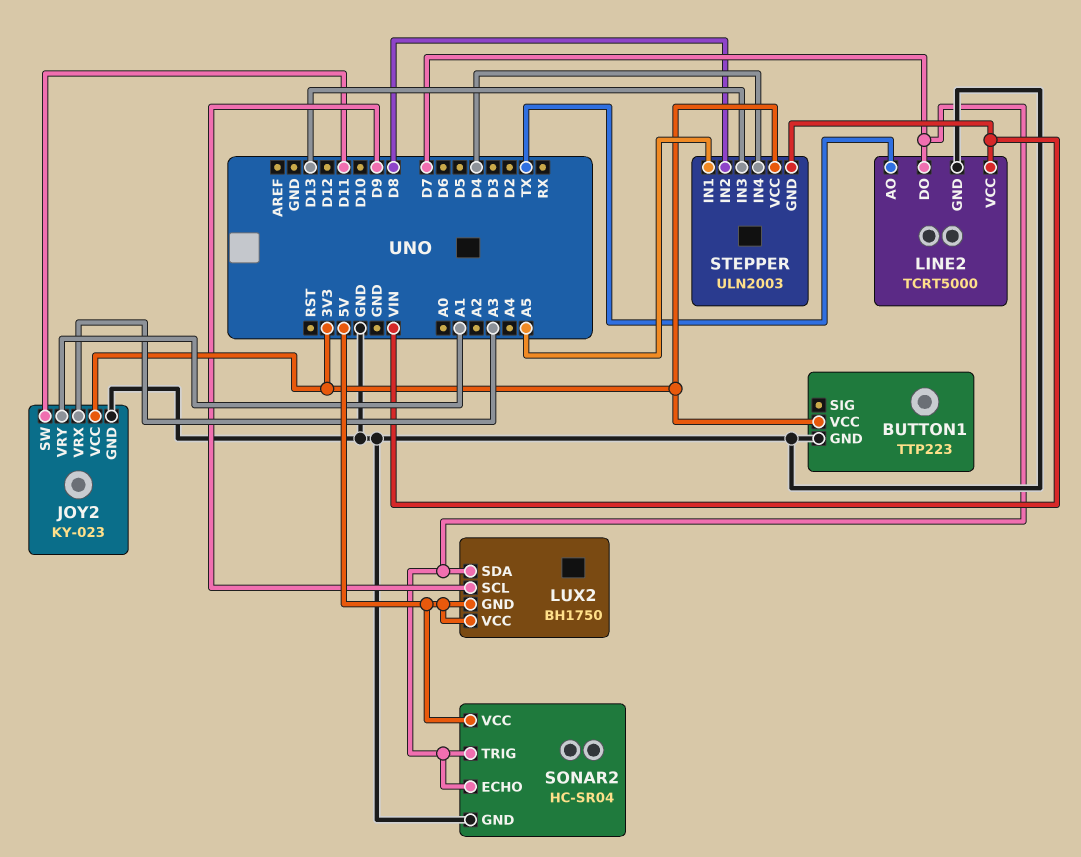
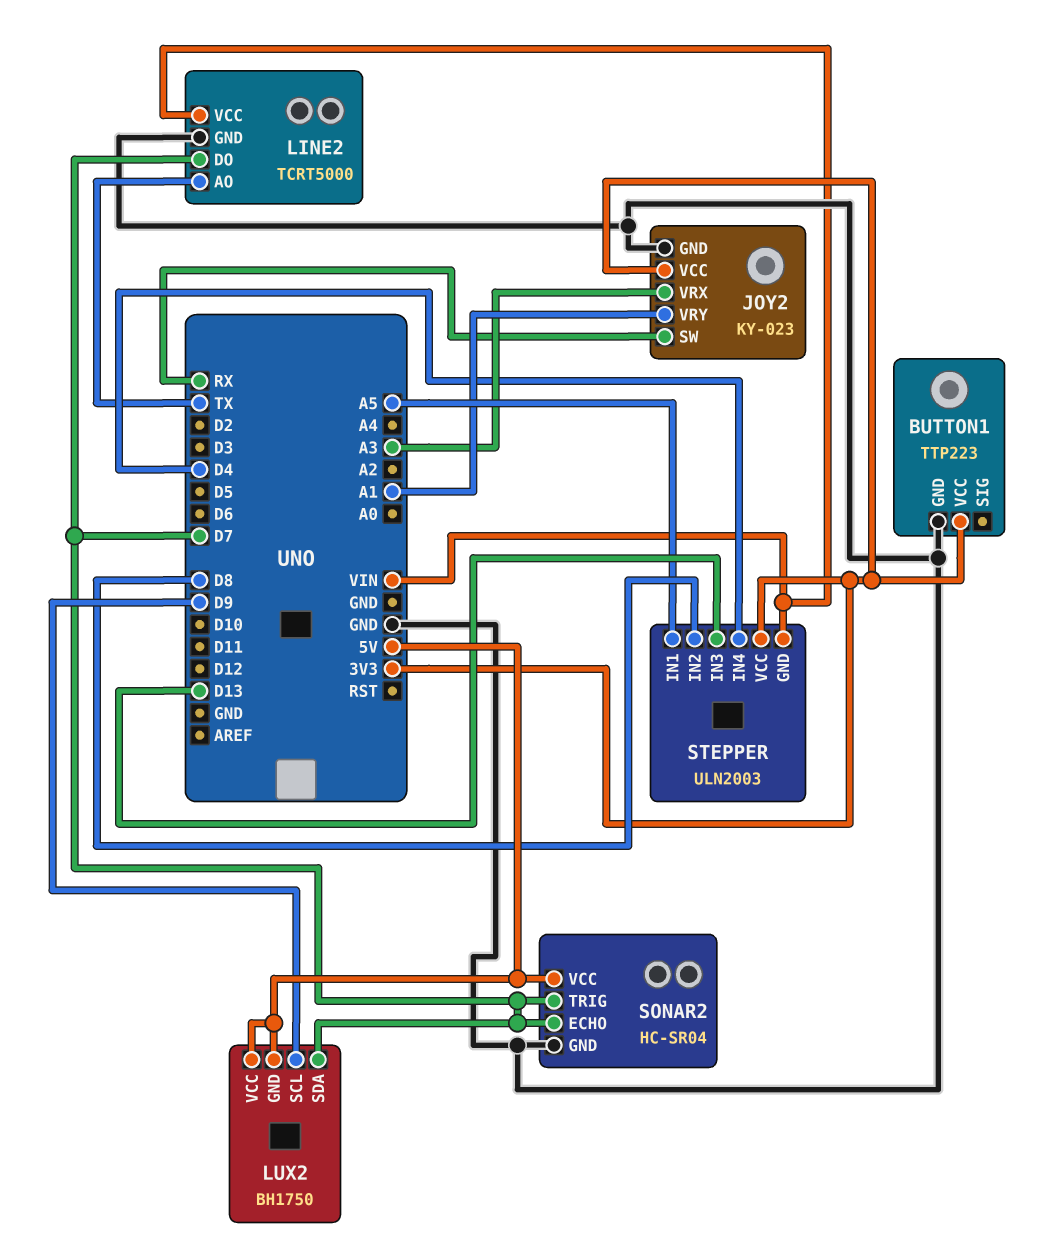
JOY2 pin SW: D11 -> RX

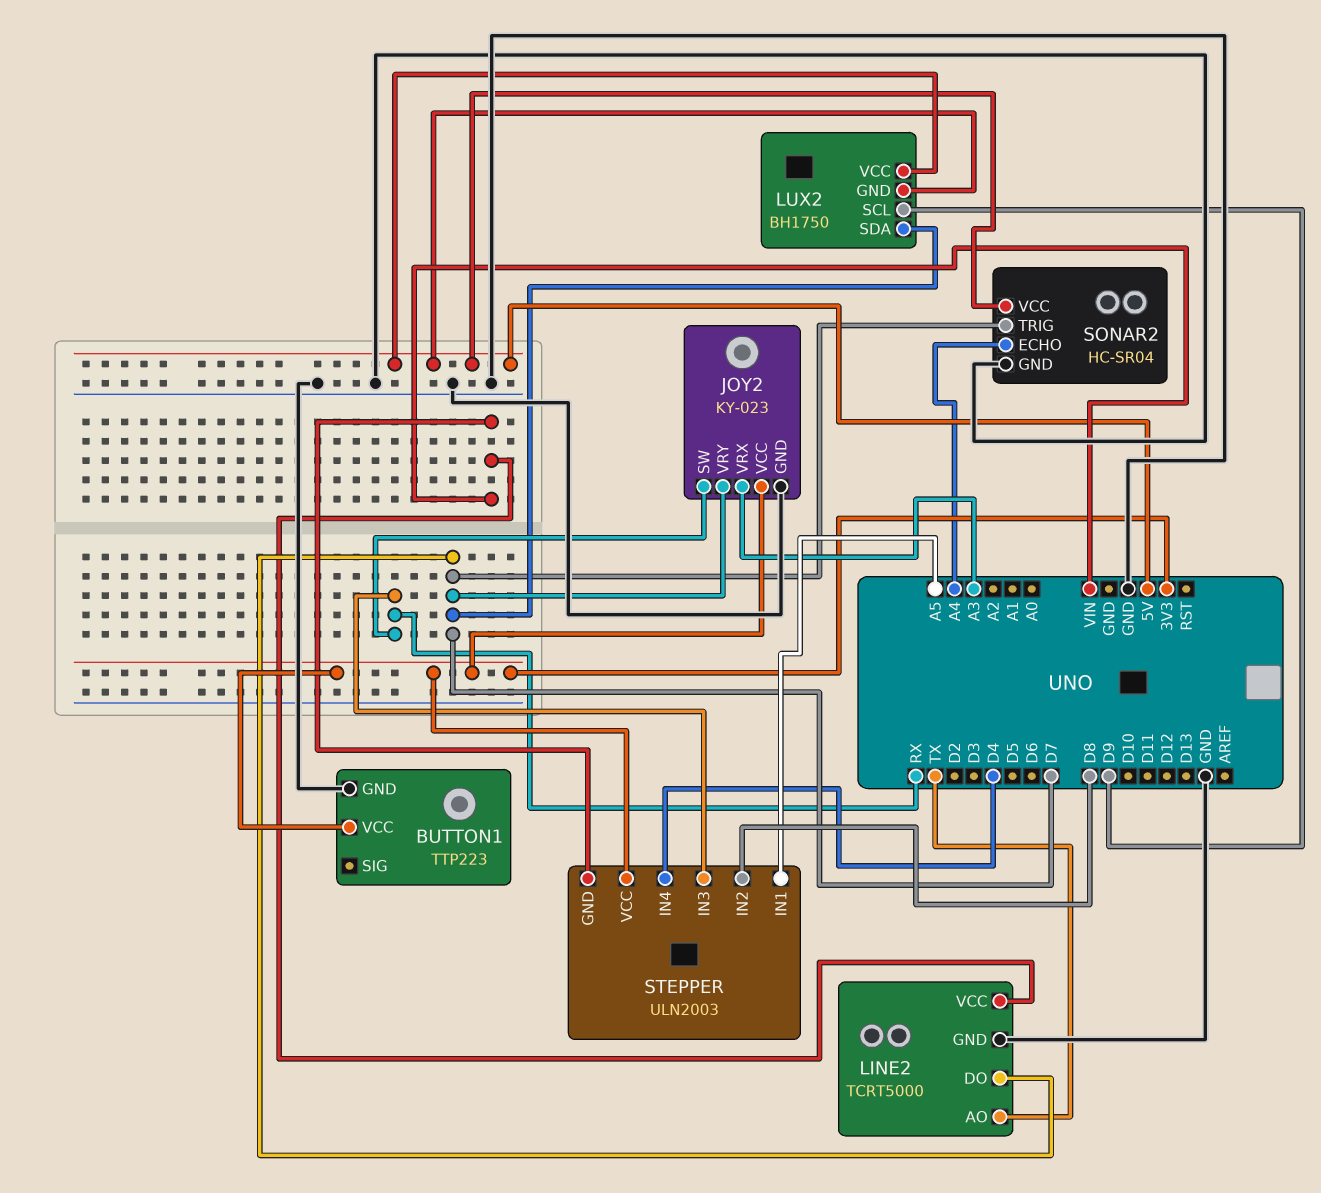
JOY2 pin VRY: A1 -> D7
SONAR2 pin ECHO: D7 -> A4
STEPPER pin IN3: D13 -> RX

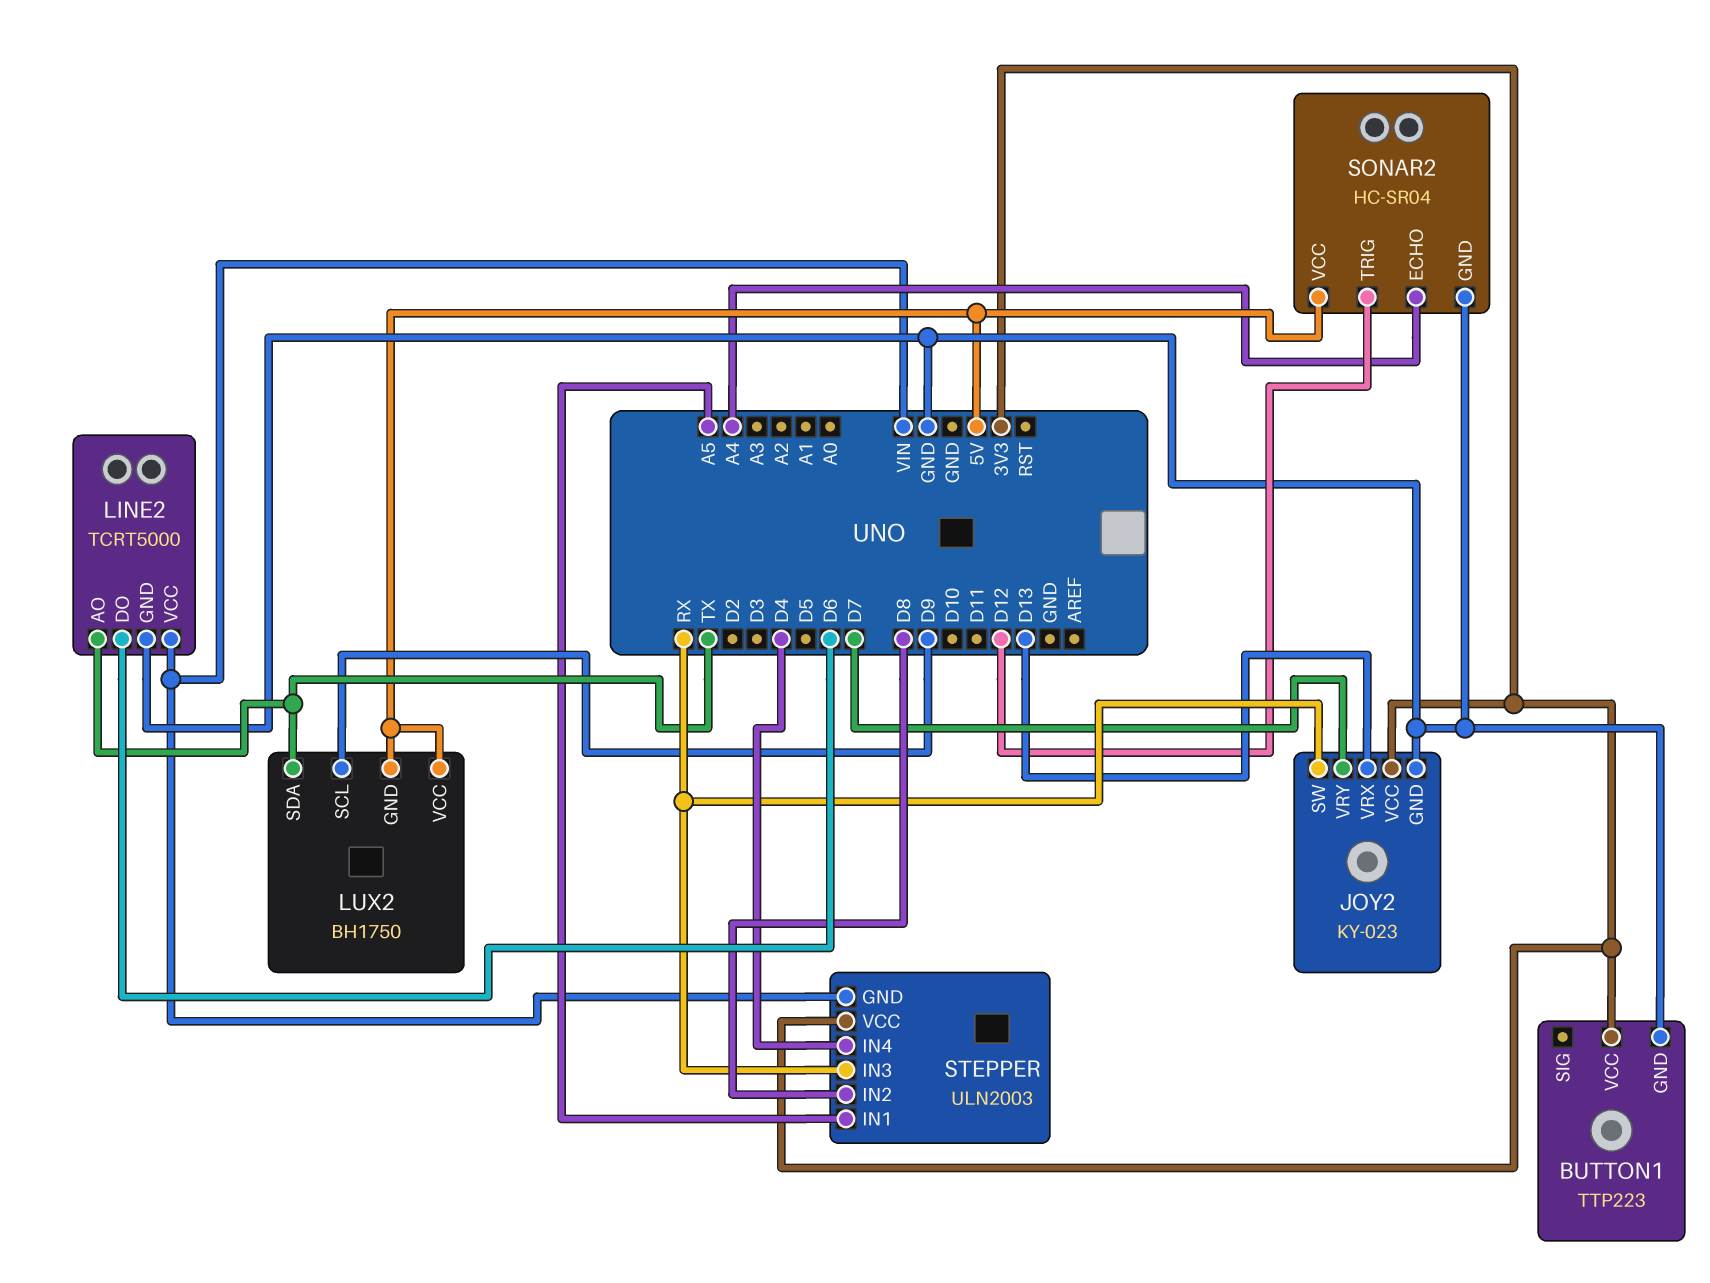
JOY2 pin VRX: A3 -> D13
LINE2 pin DO: D7 -> D6
LUX2 pin SDA: D7 -> TX
SONAR2 pin TRIG: D7 -> D12

